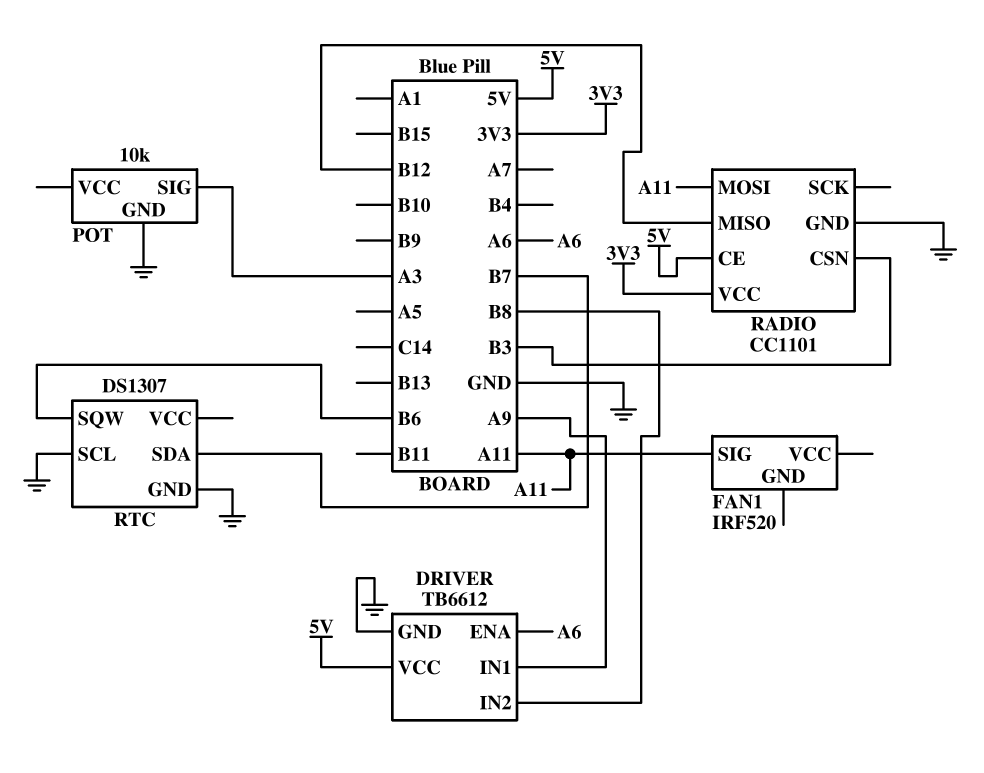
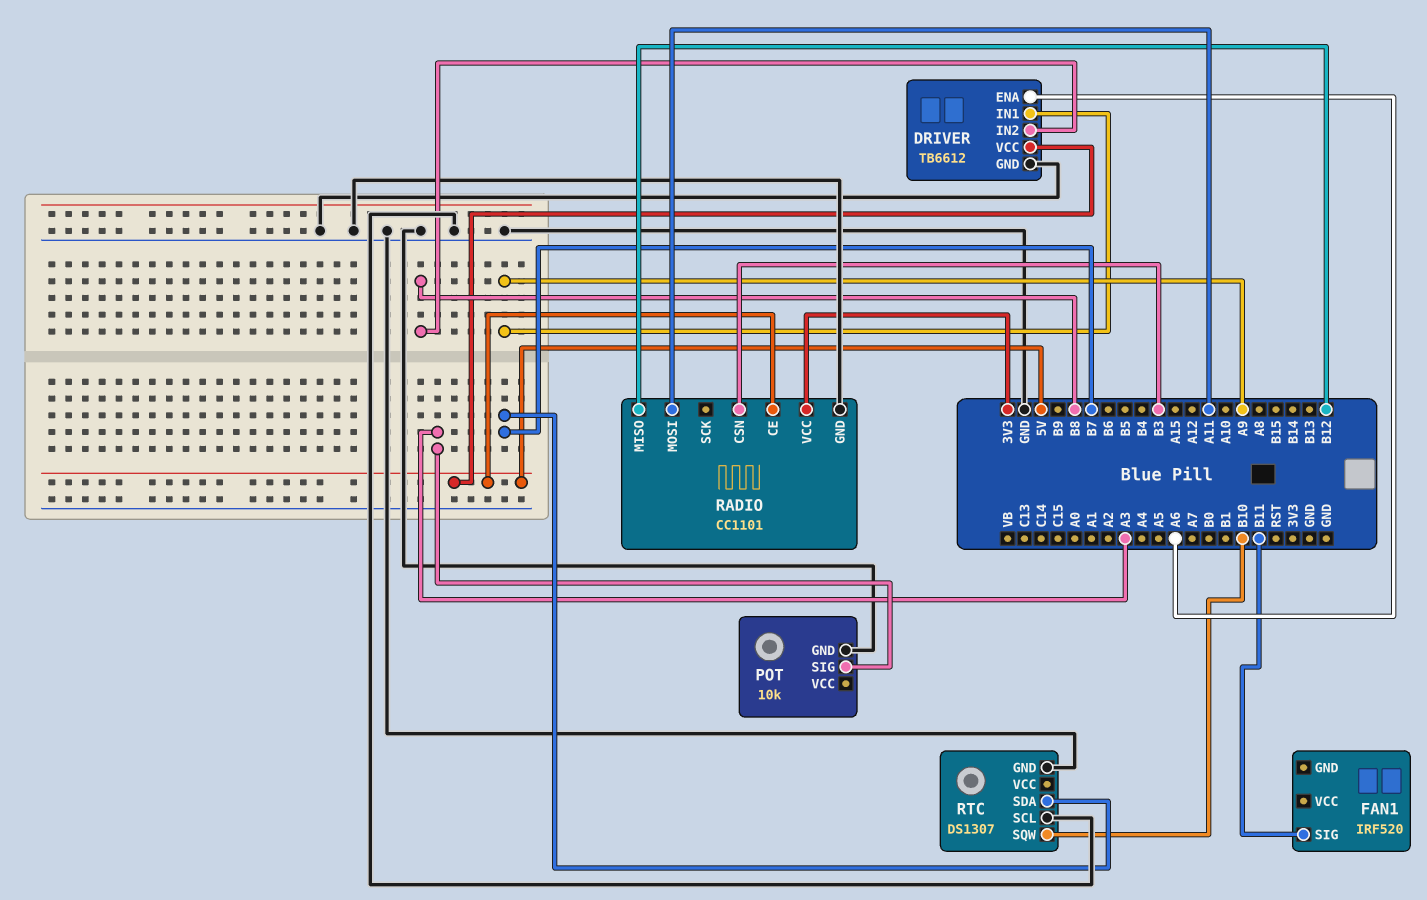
FAN1 pin SIG: A11 -> B11
RTC pin SQW: B6 -> B10

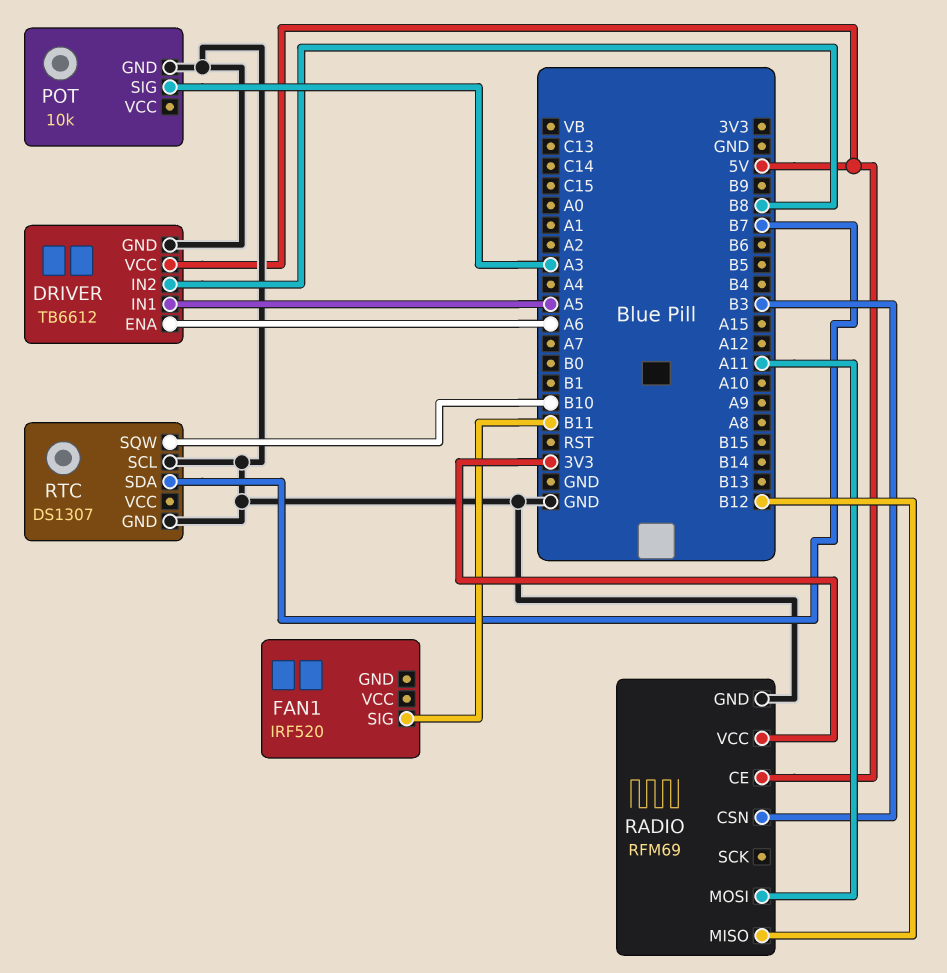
DRIVER pin IN1: A9 -> A5
RADIO: CC1101 -> RFM69

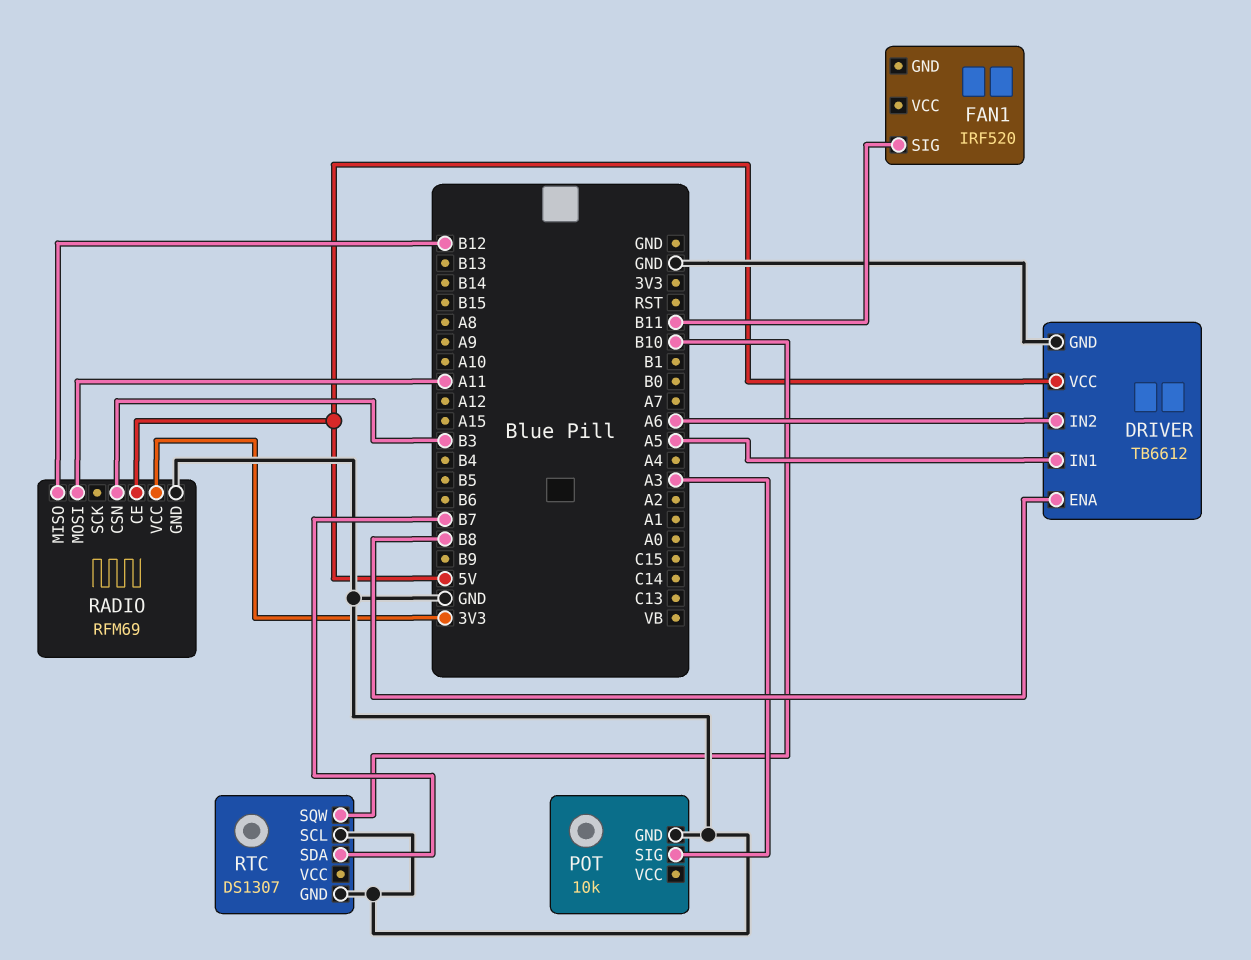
DRIVER pin ENA: A6 -> B8
DRIVER pin IN2: B8 -> A6

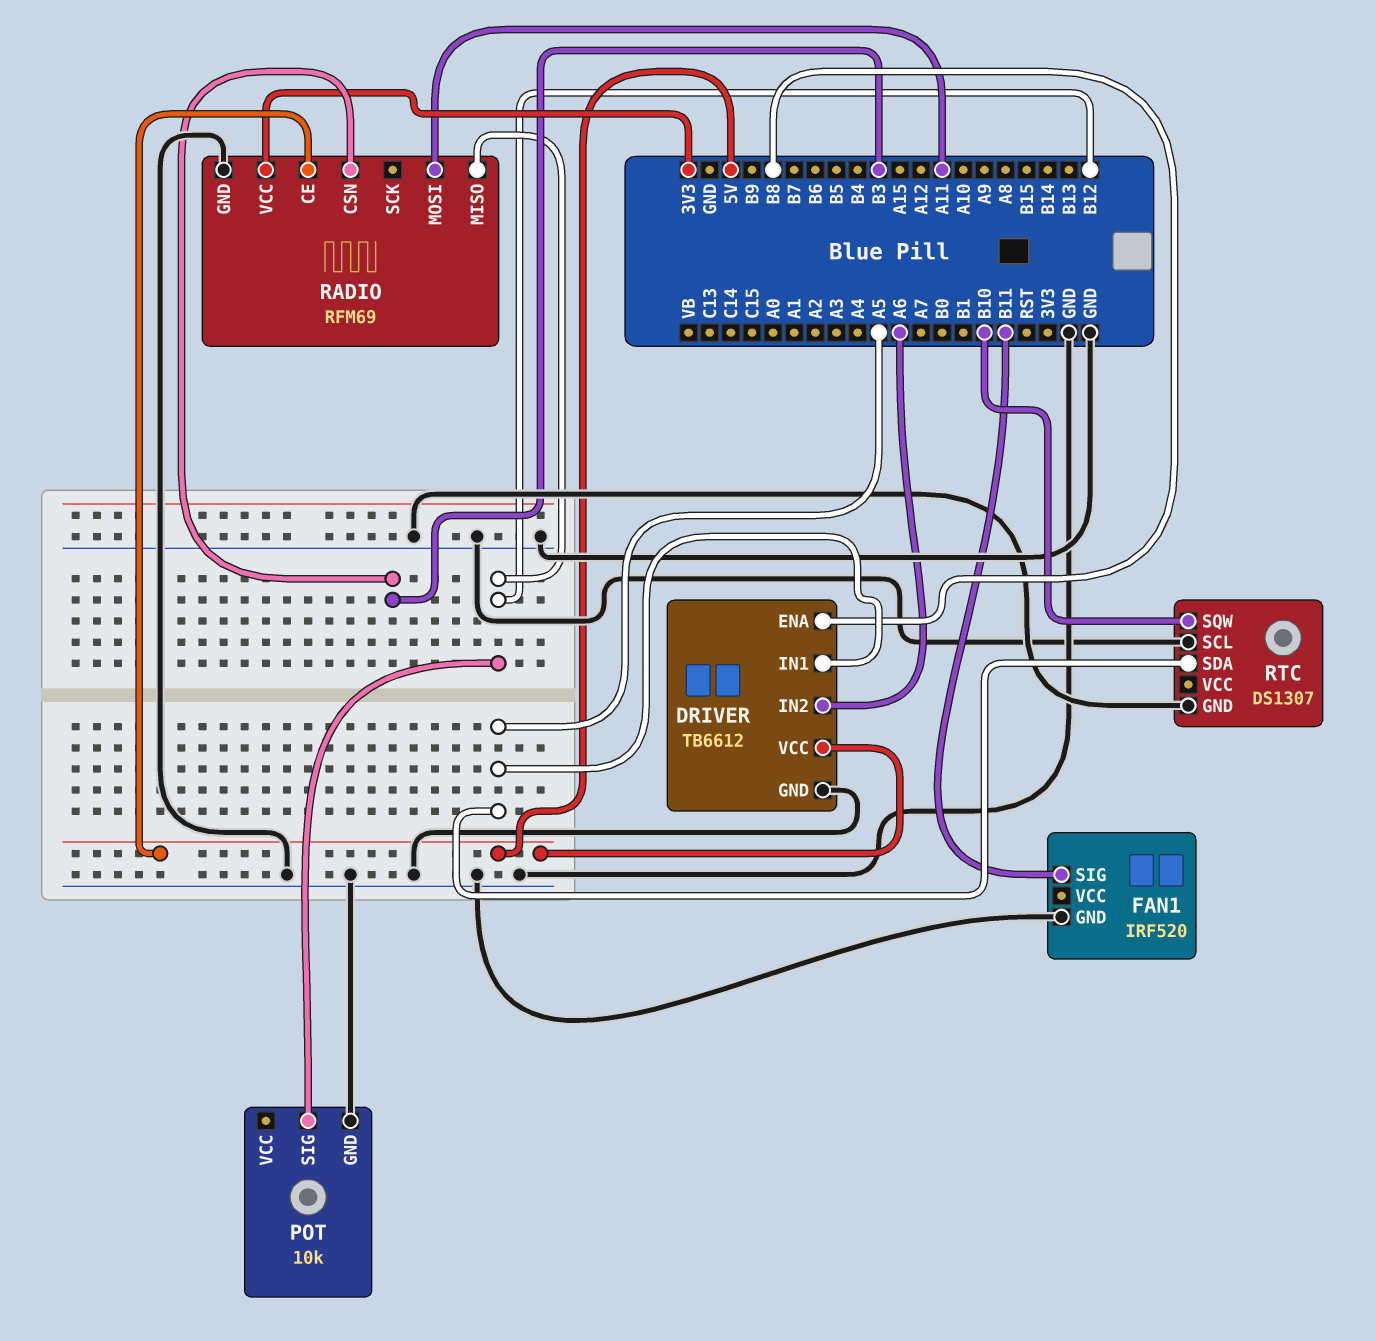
FAN1 pin GND: none -> GND
POT pin SIG: A3 -> B12
RTC pin SDA: B7 -> A5

